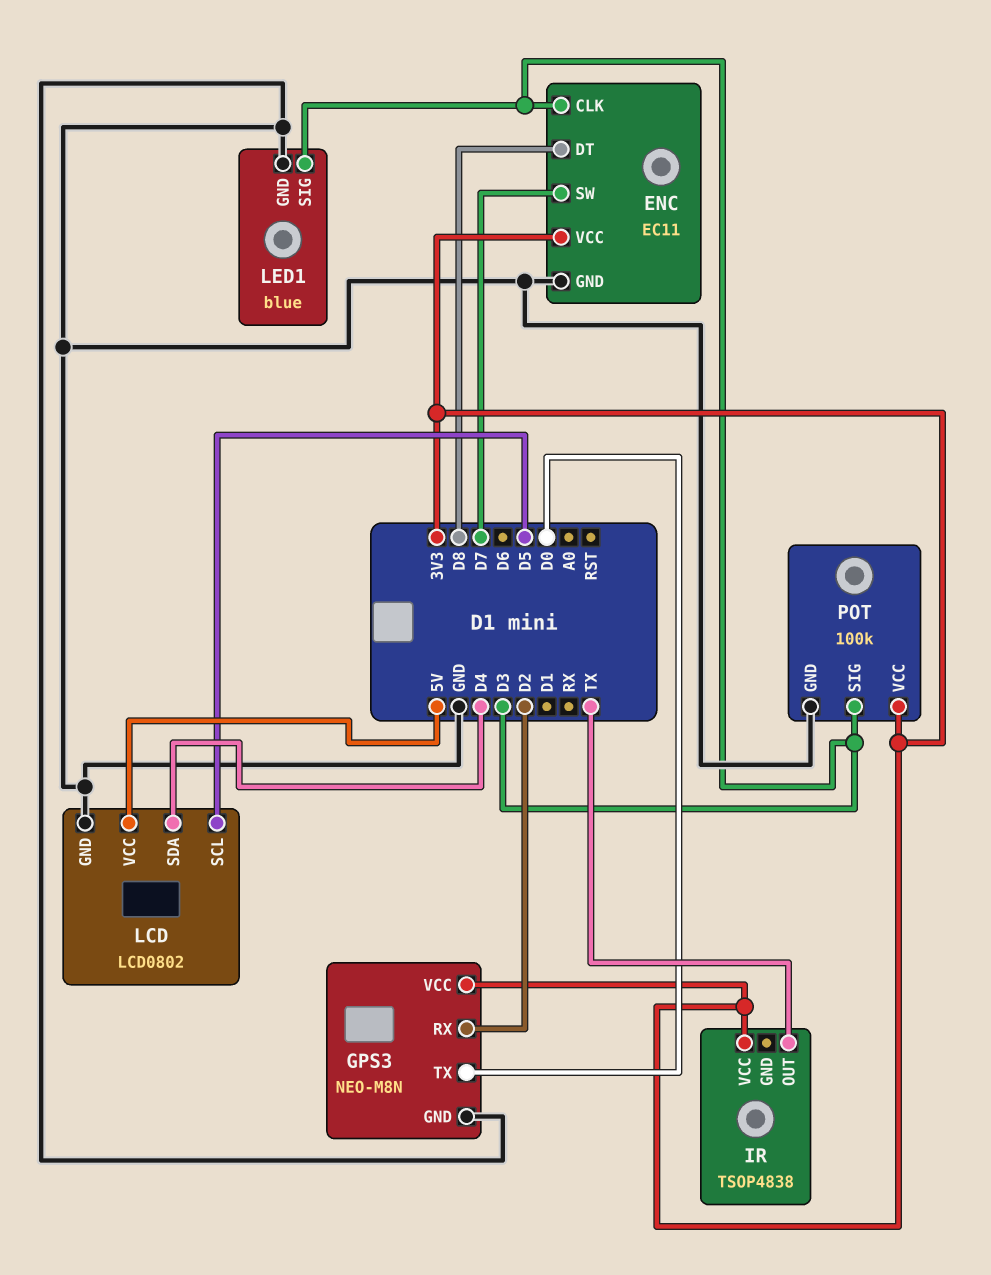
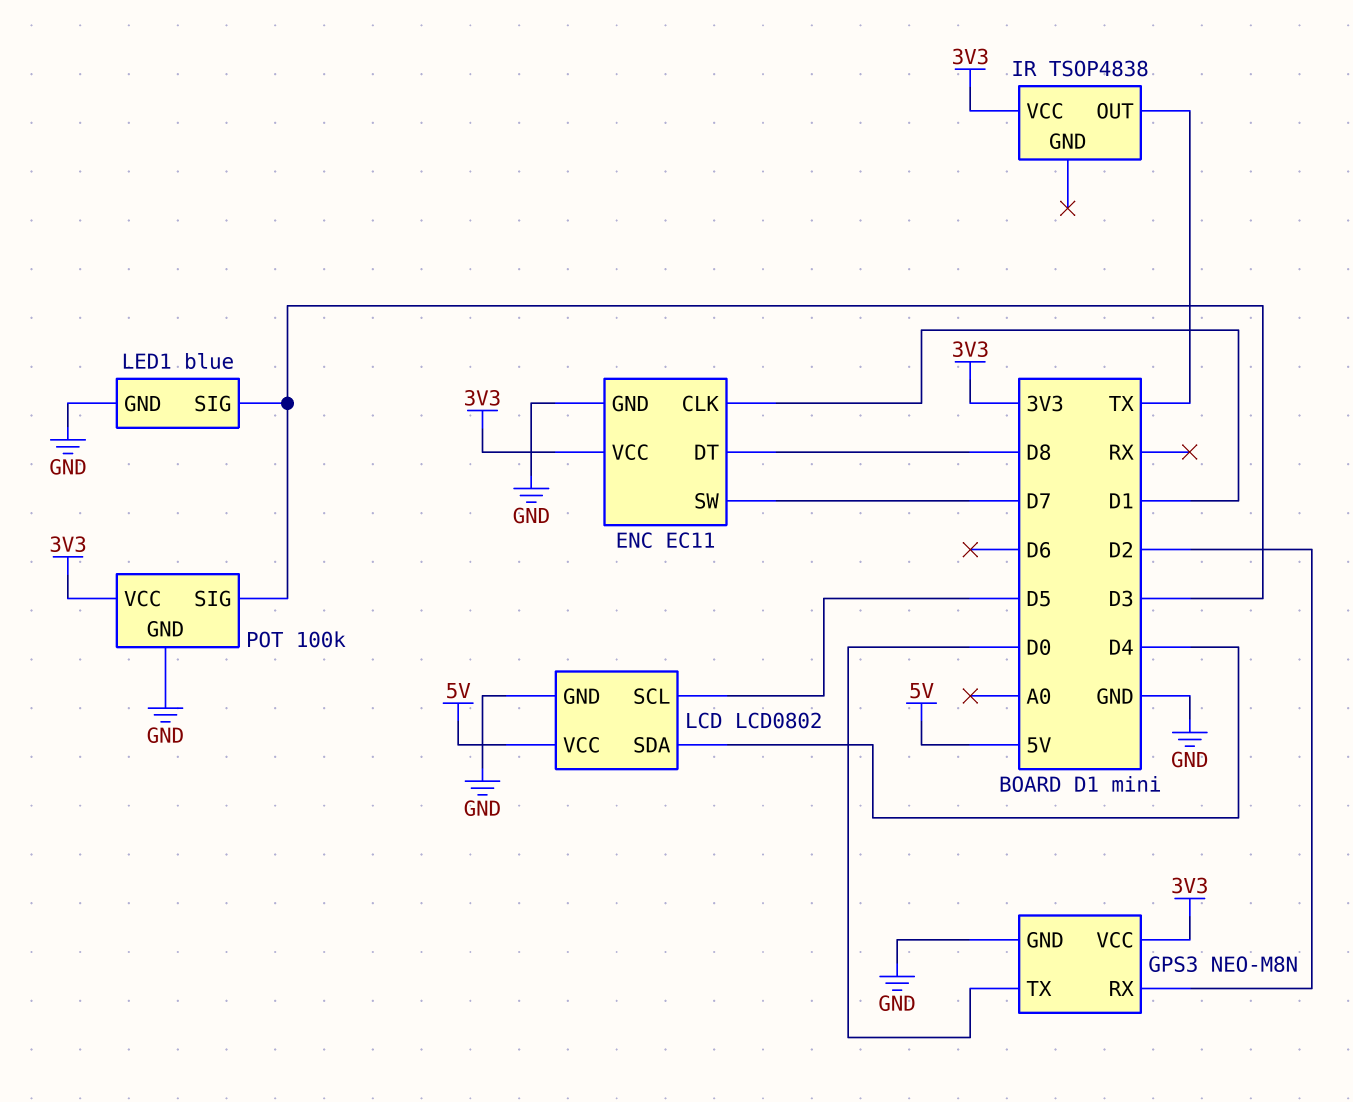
ENC pin CLK: D3 -> D1

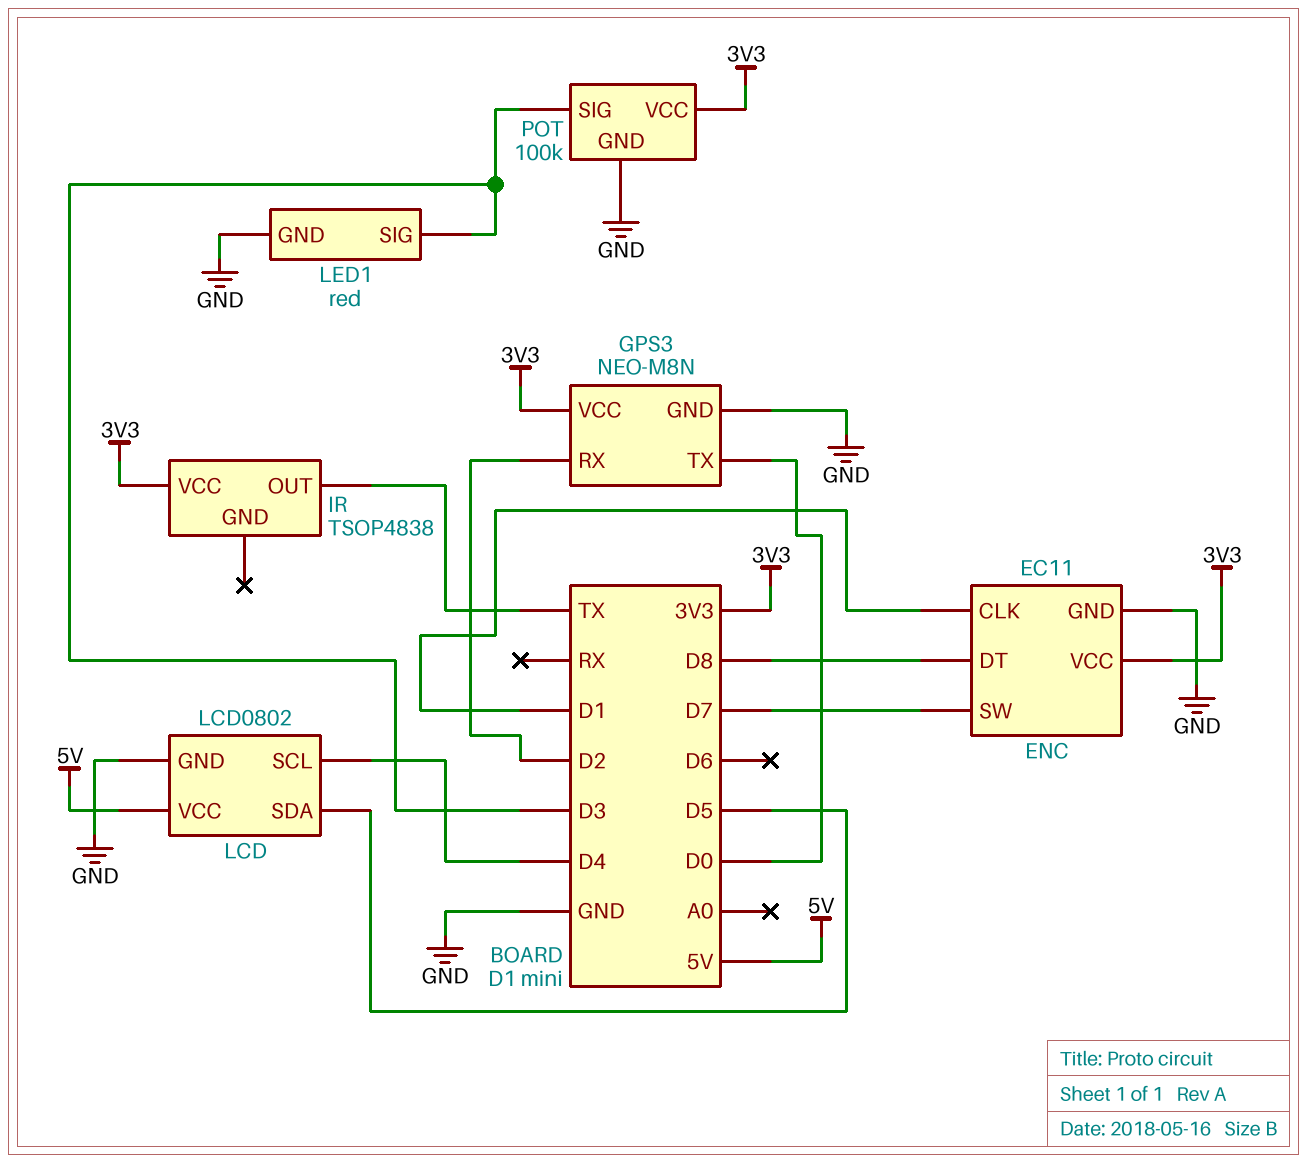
LCD pin SCL: D5 -> D4
LCD pin SDA: D4 -> D5
LED1: blue -> red

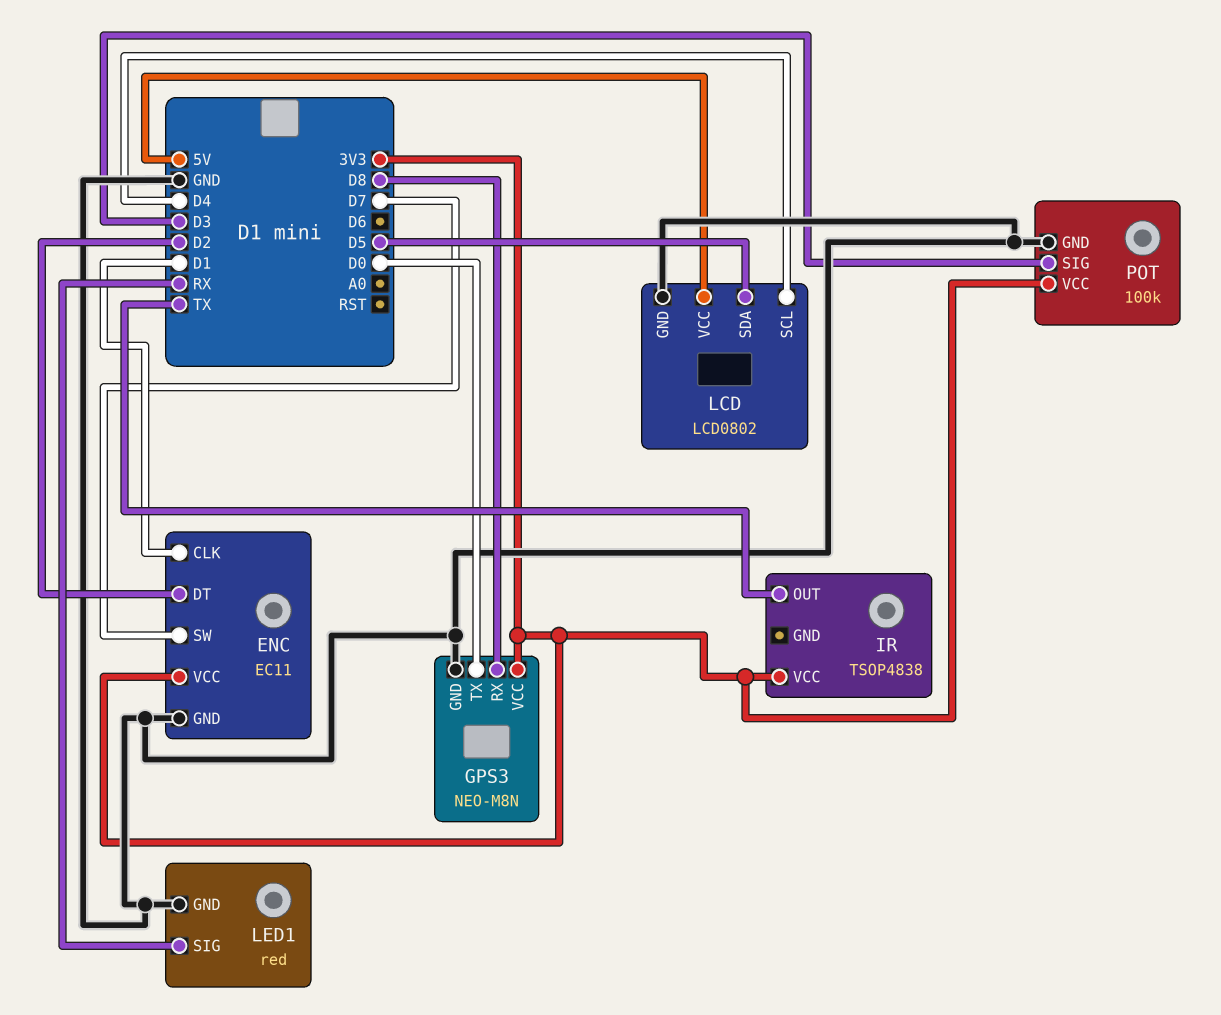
ENC pin DT: D8 -> D2
GPS3 pin RX: D2 -> D8
LED1 pin SIG: D3 -> RX

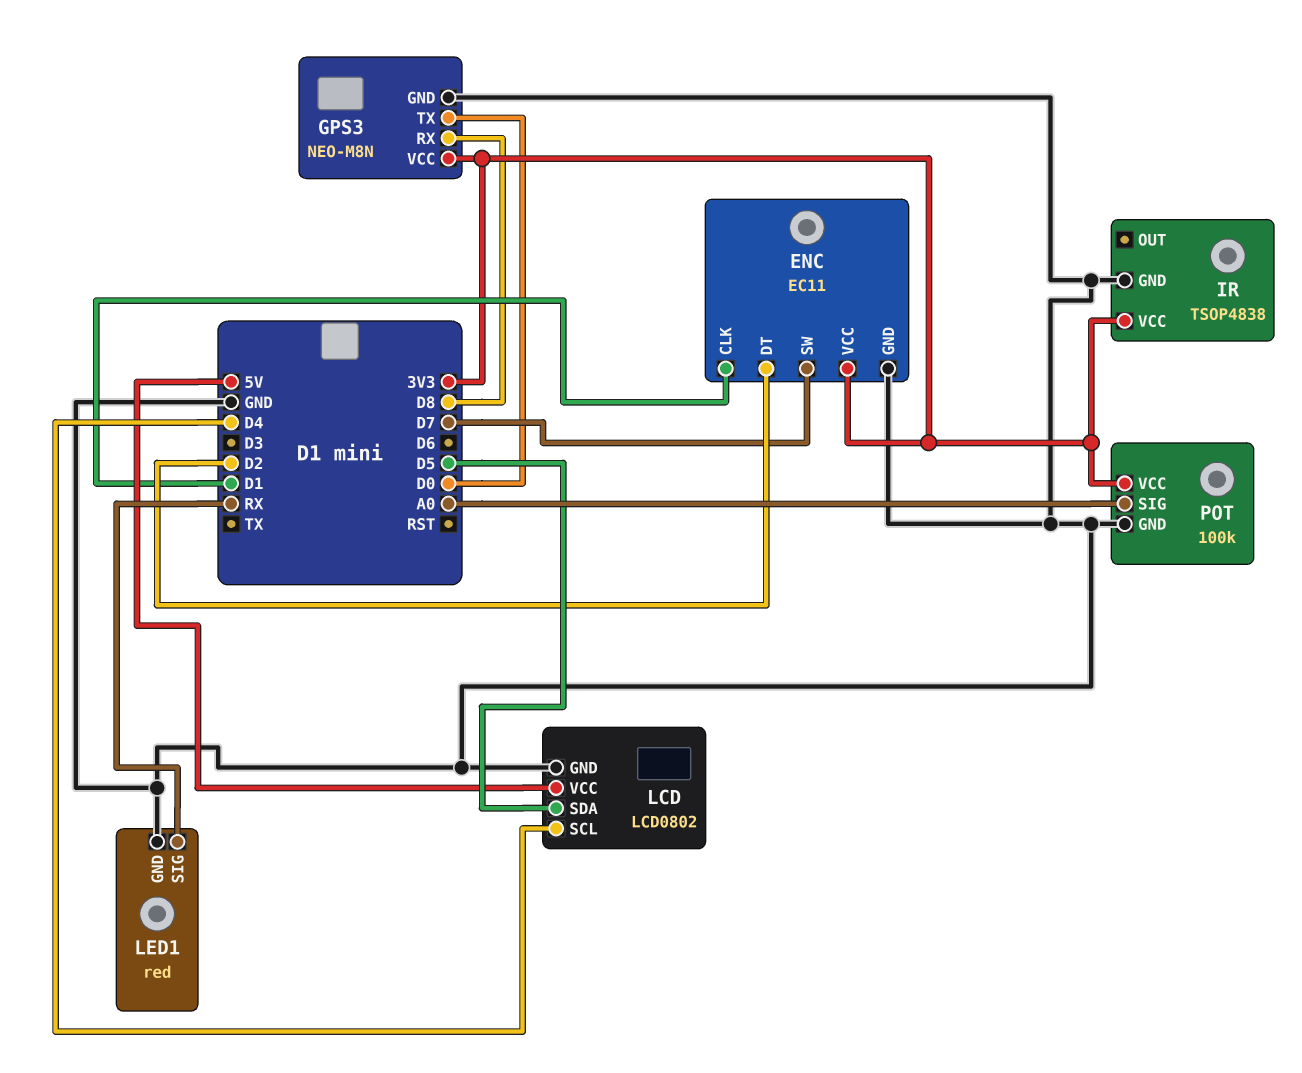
IR pin GND: none -> GND
IR pin OUT: TX -> none
POT pin SIG: D3 -> A0

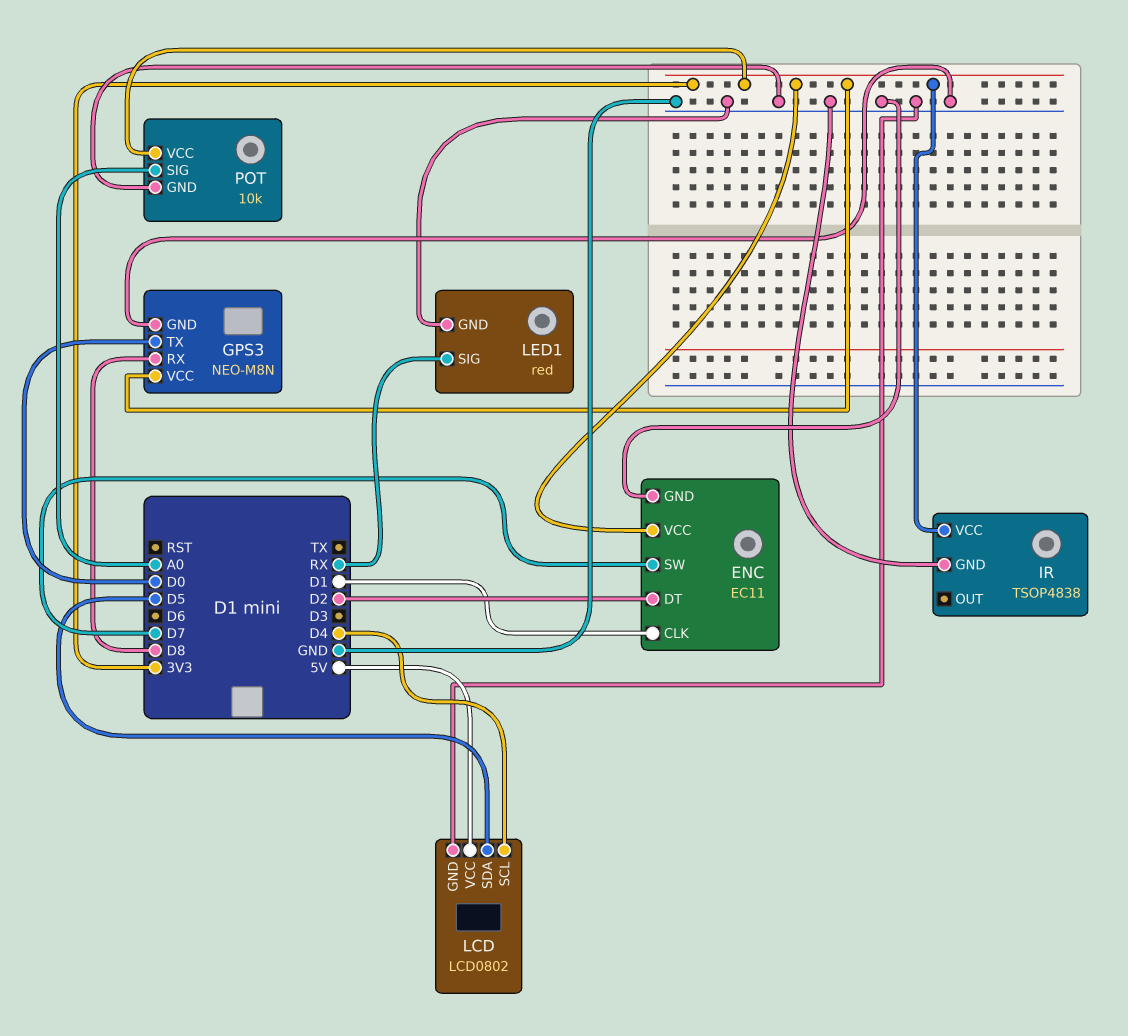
POT: 100k -> 10k

